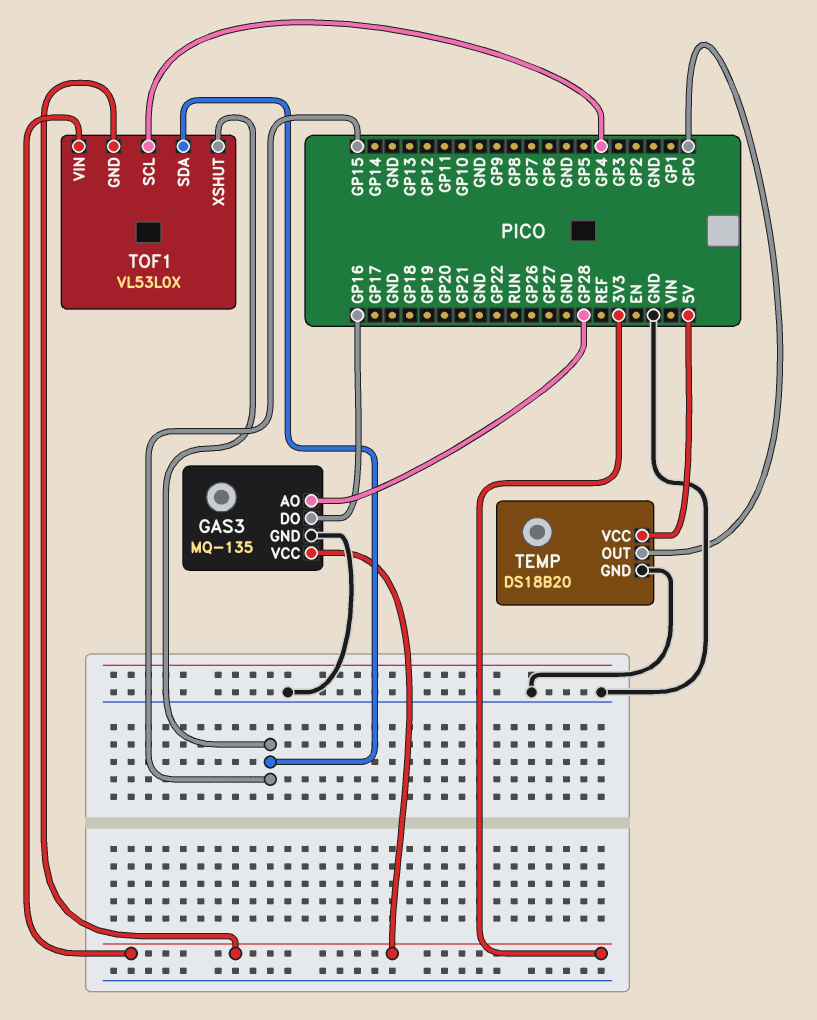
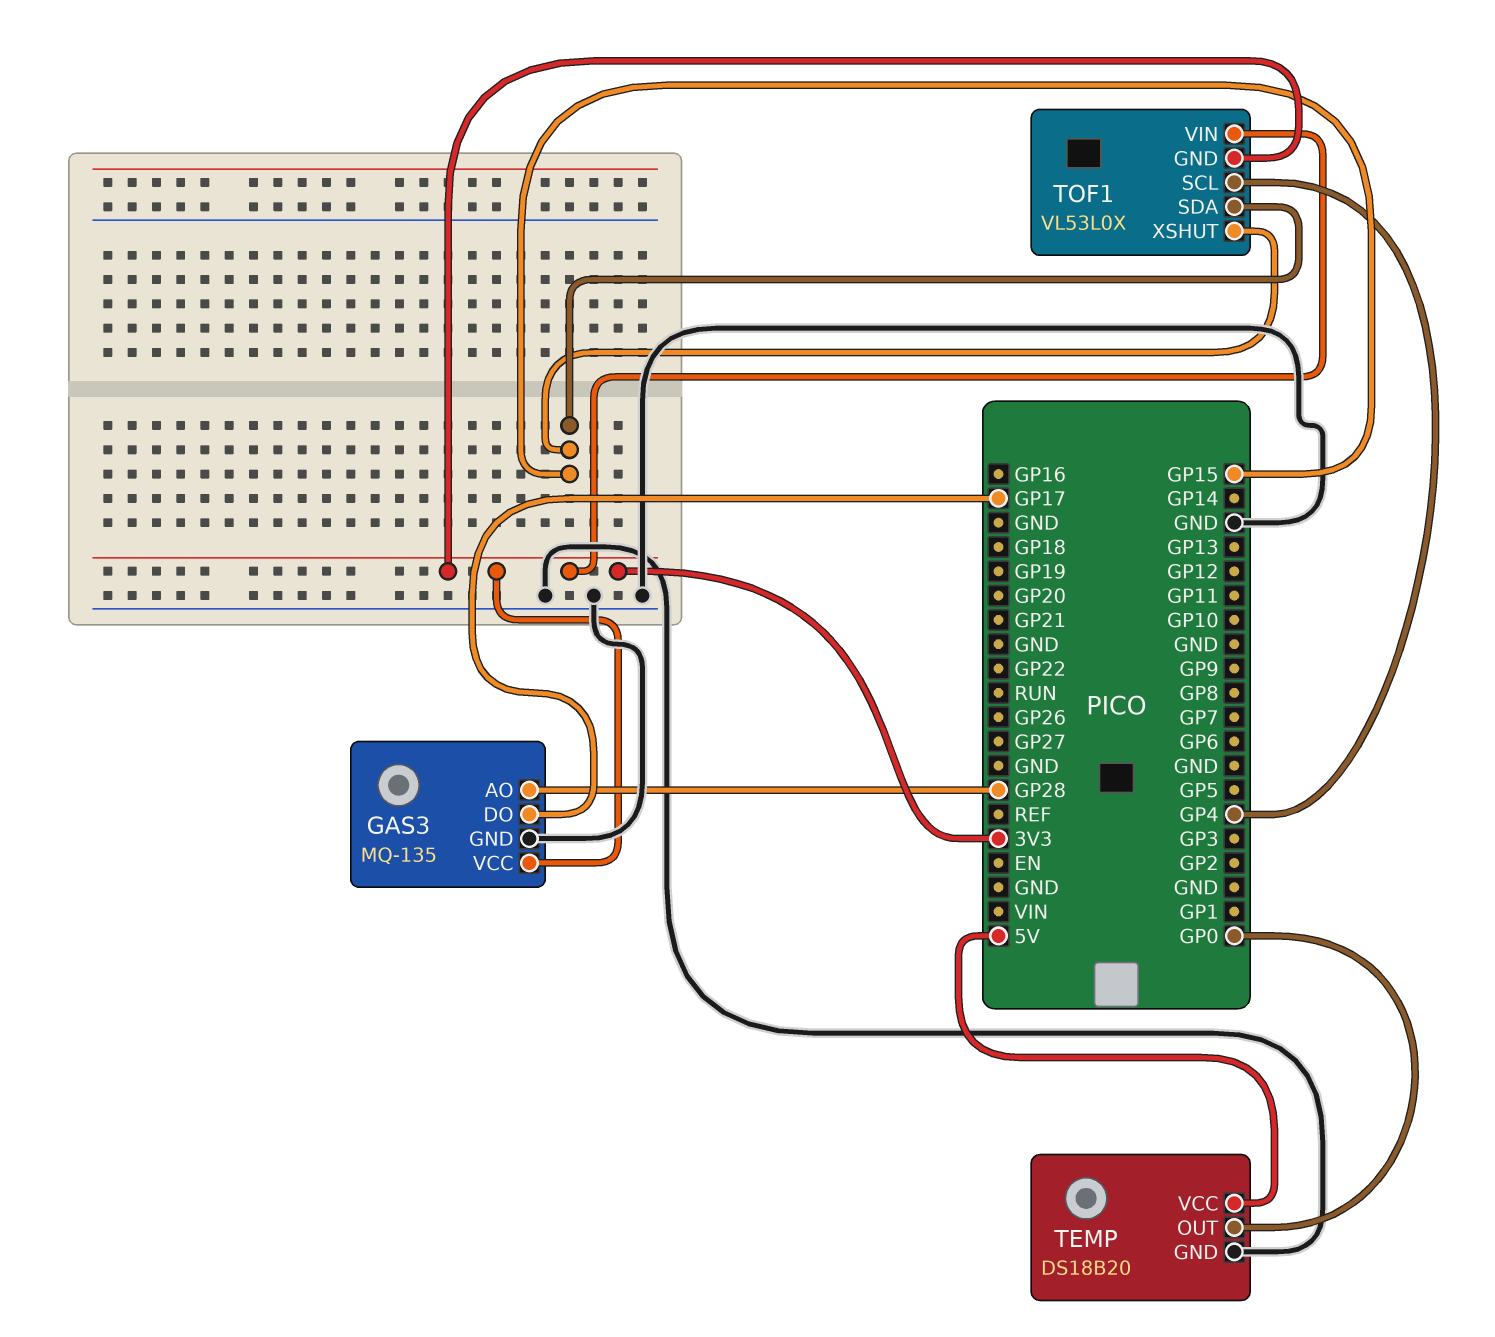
GAS3 pin DO: GP16 -> GP17

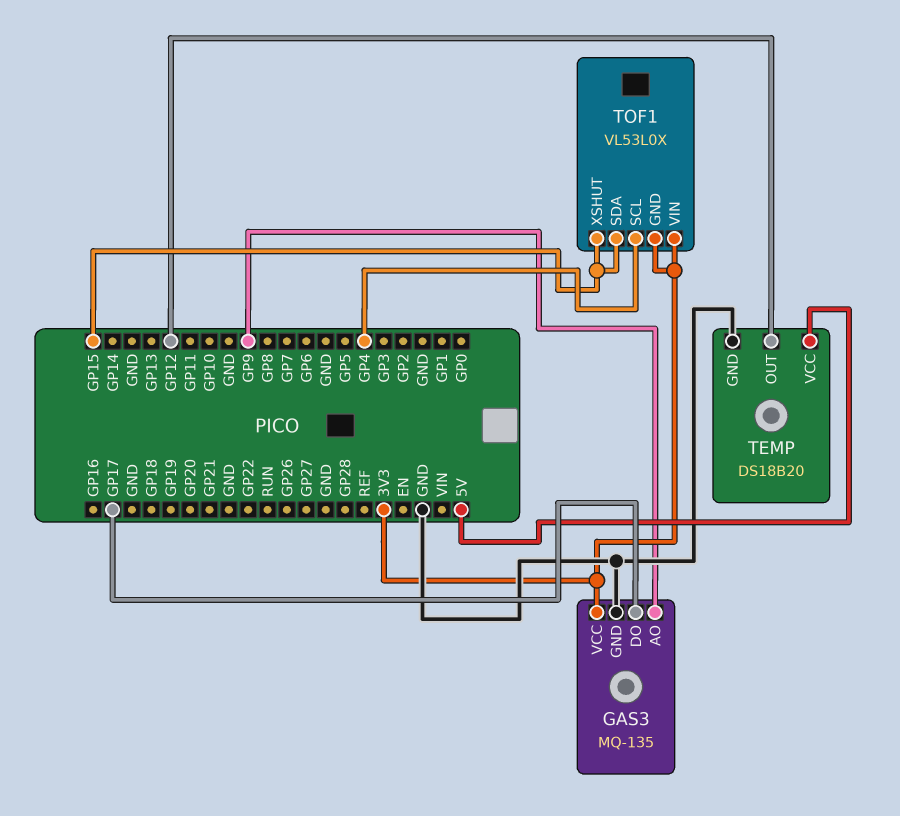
GAS3 pin AO: GP28 -> GP9
TEMP pin OUT: GP0 -> GP12

